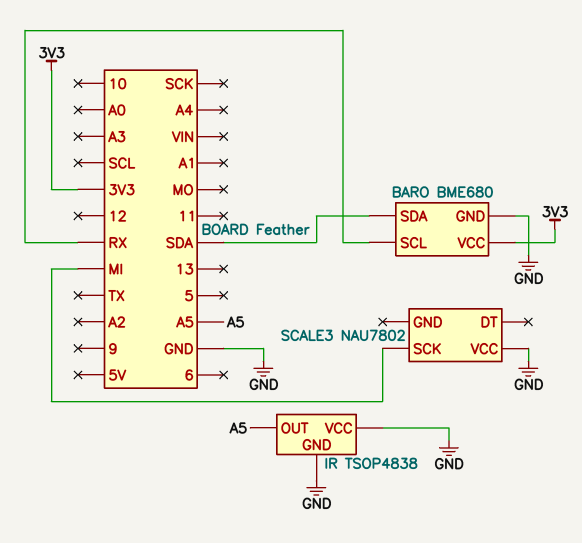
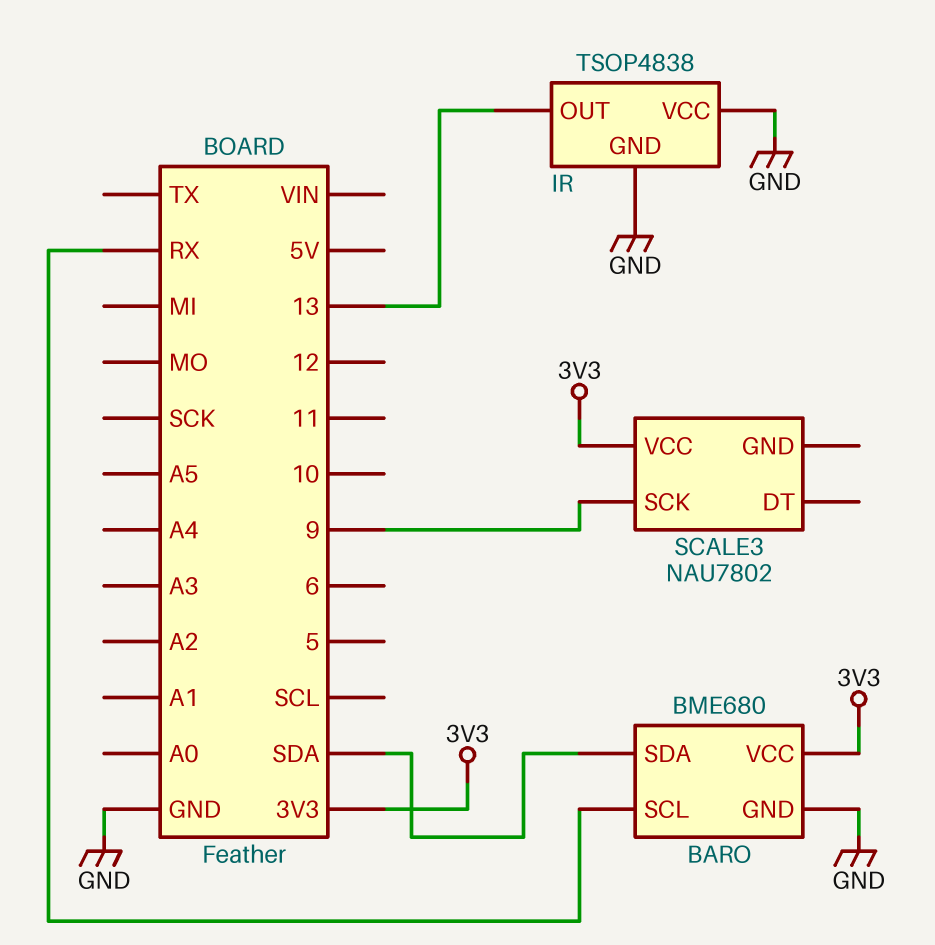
IR pin OUT: A5 -> 13
SCALE3 pin SCK: MI -> 9
SCALE3 pin VCC: GND -> 3V3

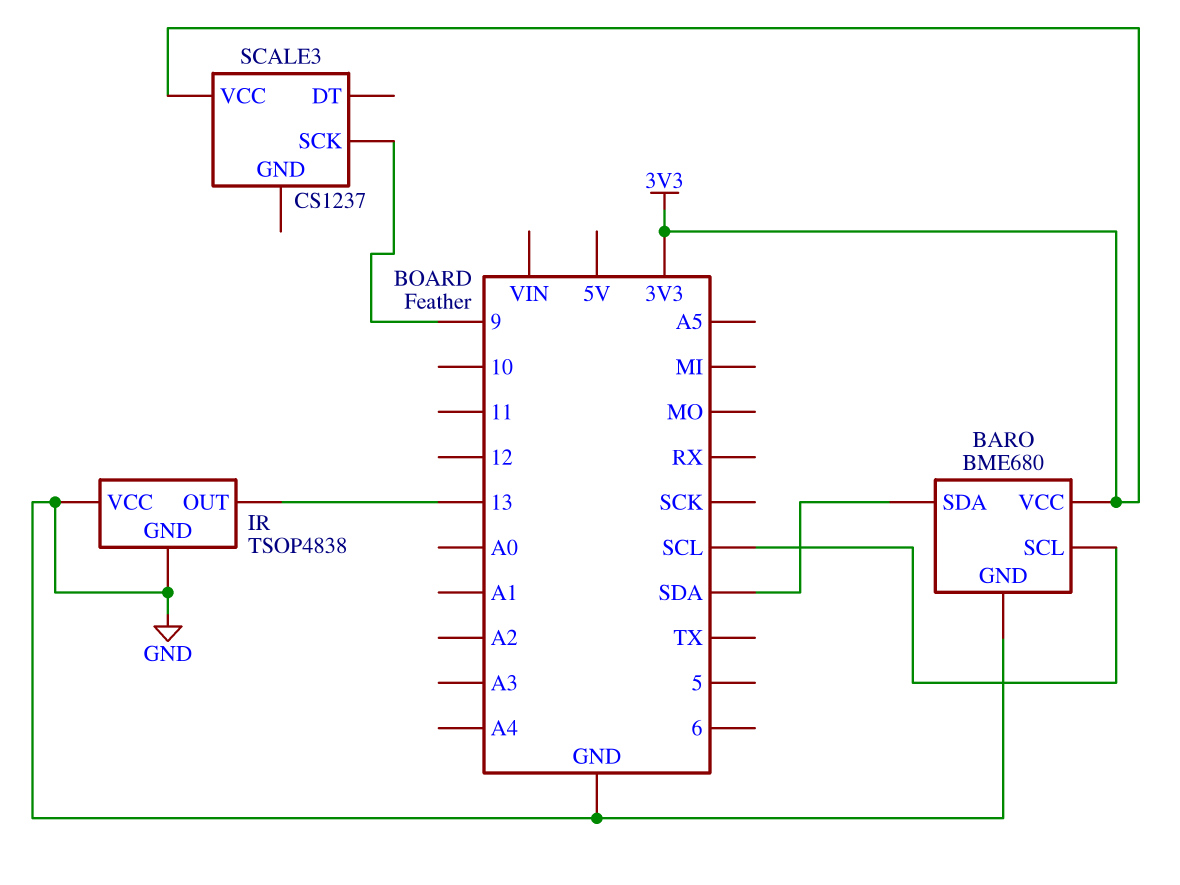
BARO pin SCL: RX -> SCL
SCALE3: NAU7802 -> CS1237

